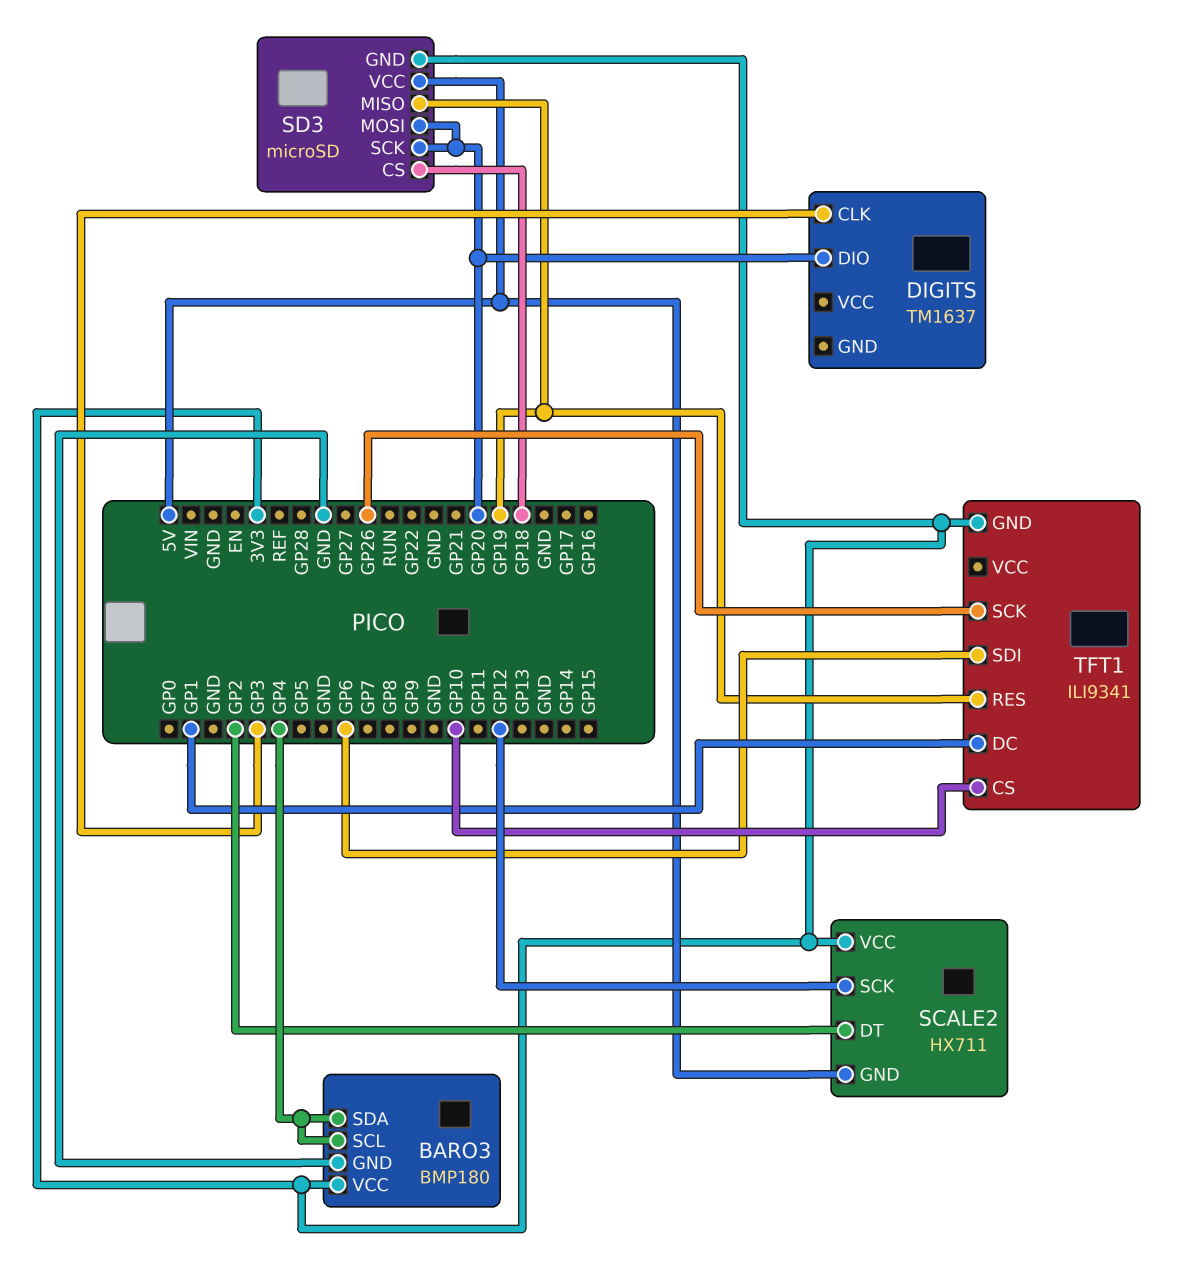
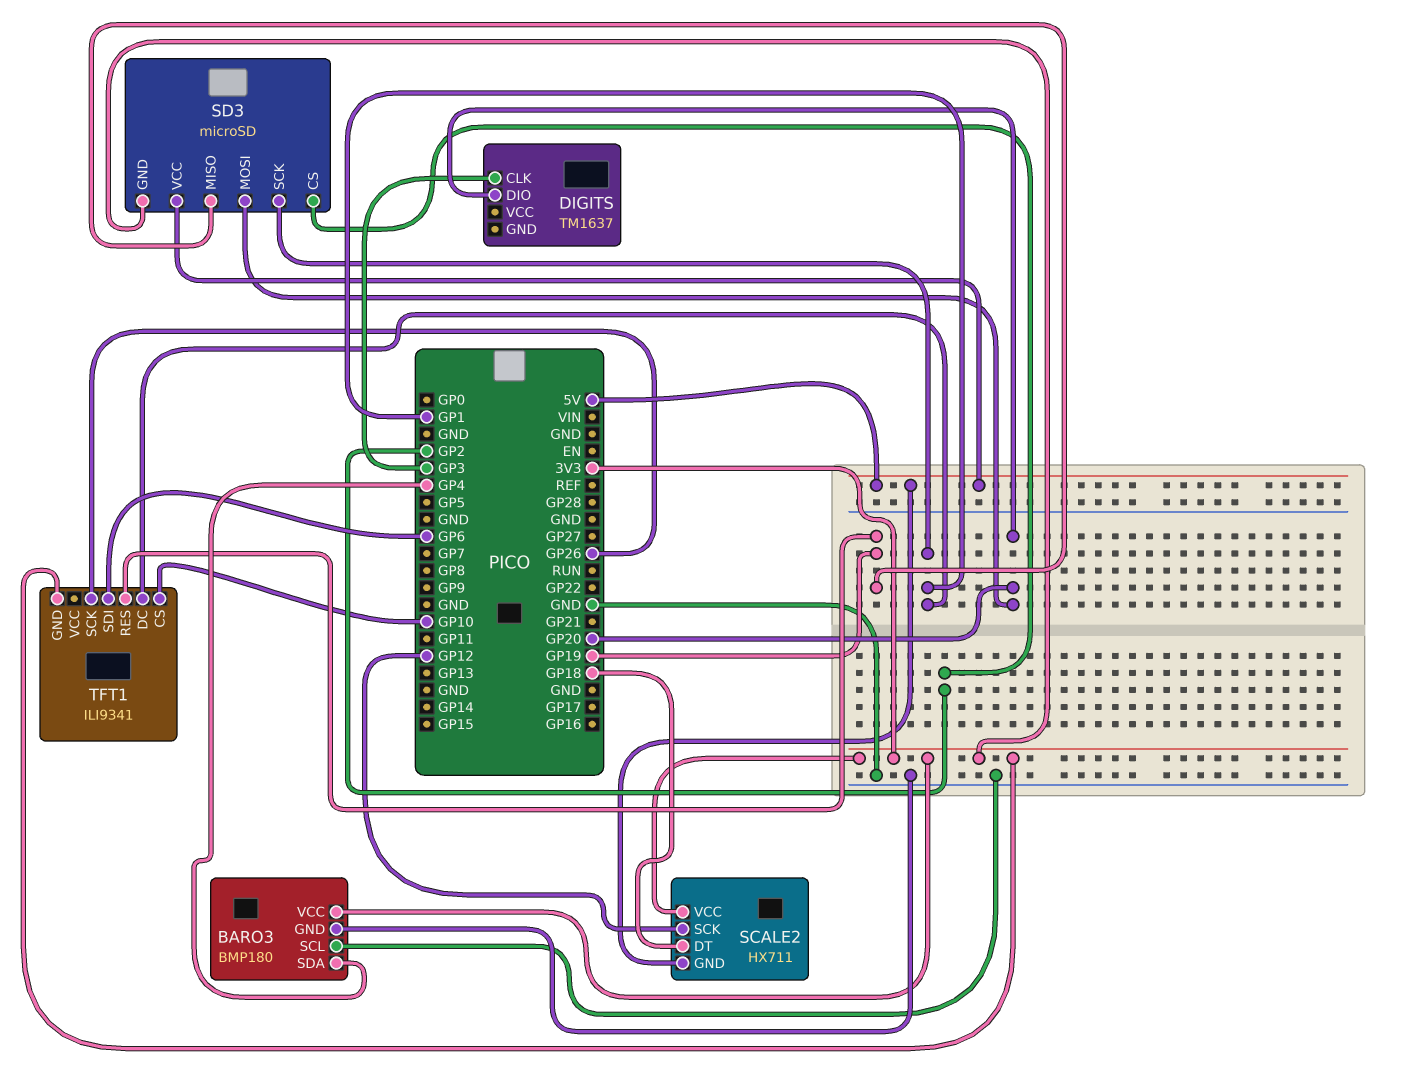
BARO3 pin SCL: GP4 -> GND
SCALE2 pin DT: GP2 -> GP18
SD3 pin CS: GP18 -> GP2
SD3 pin SCK: GP20 -> GP1

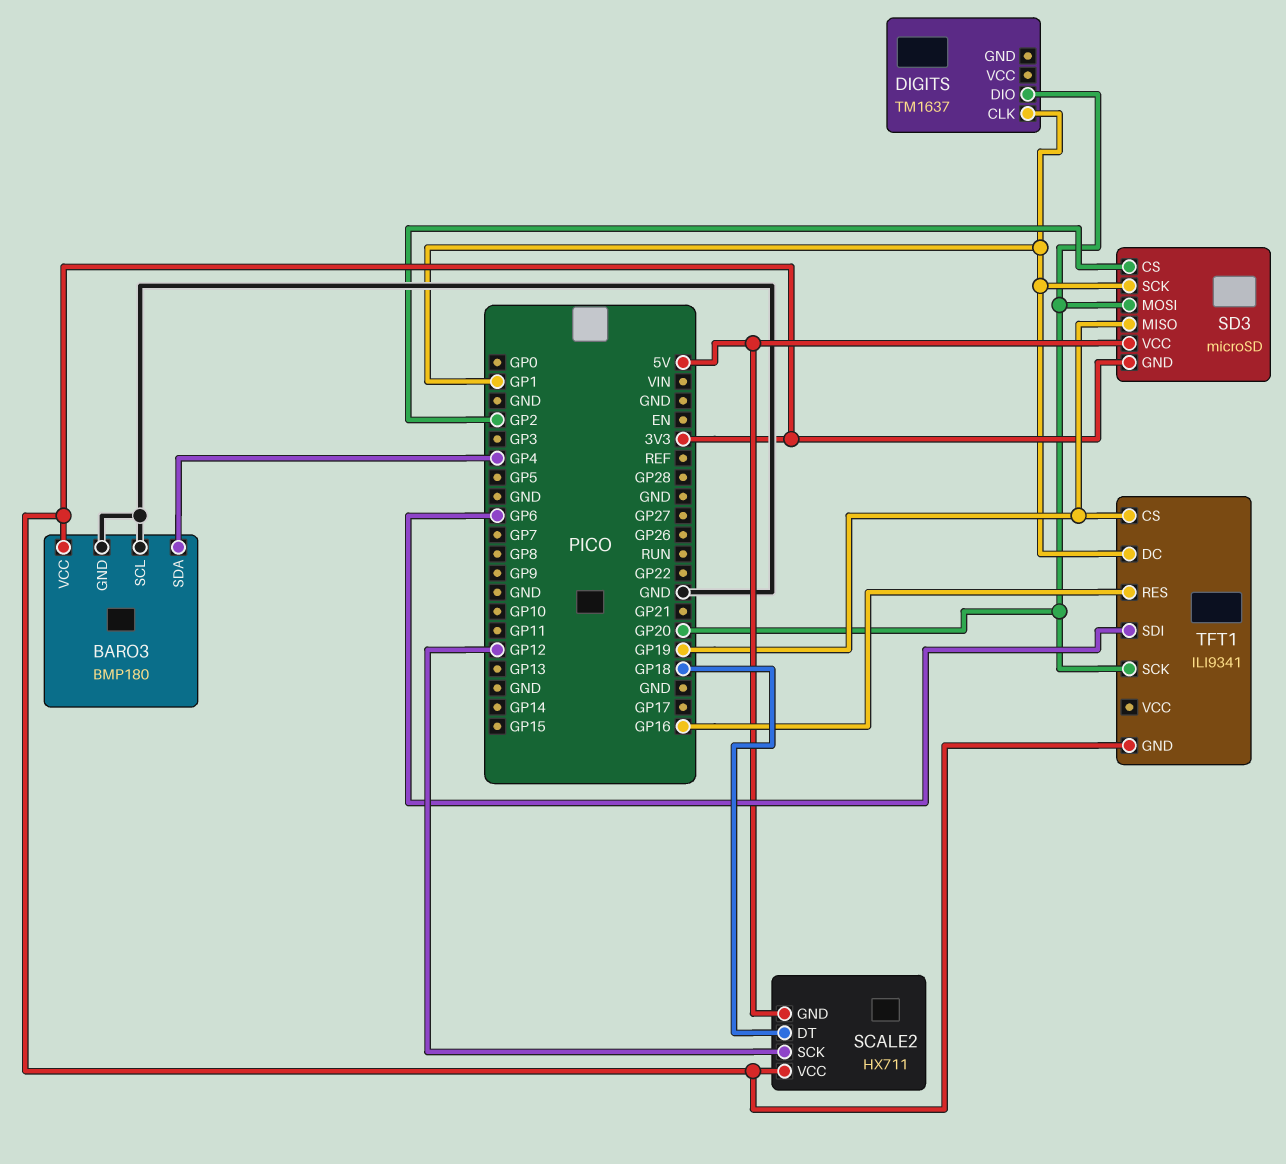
DIGITS pin CLK: GP3 -> GP1
TFT1 pin CS: GP10 -> GP19
TFT1 pin RES: GP19 -> GP16
TFT1 pin SCK: GP26 -> GP20

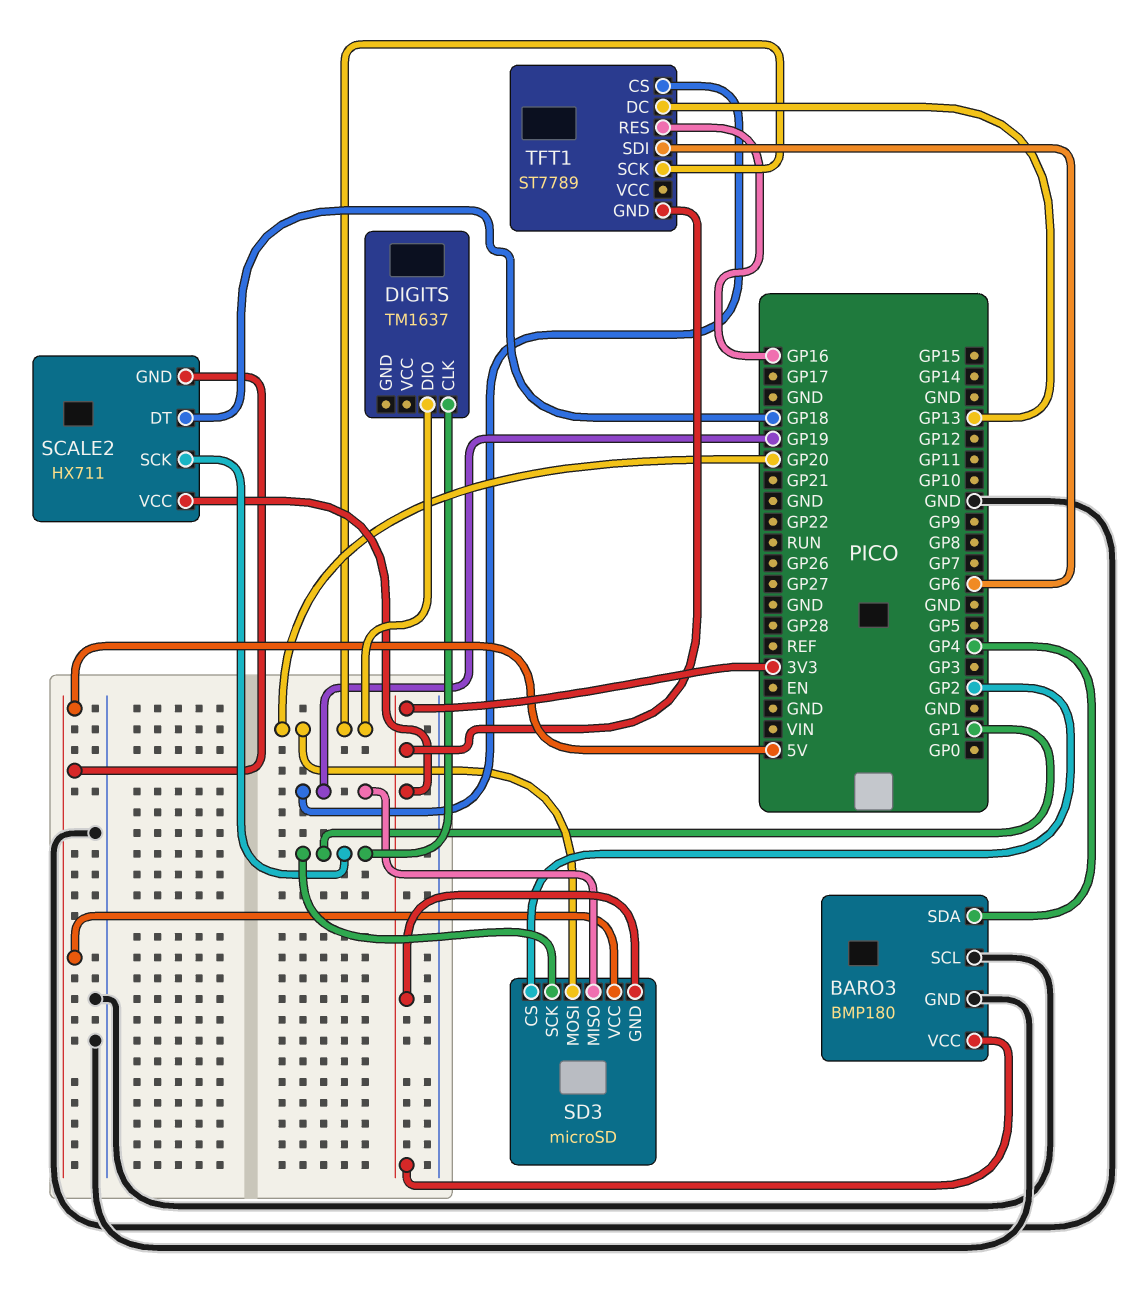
SCALE2 pin SCK: GP12 -> GP1
TFT1: ILI9341 -> ST7789
TFT1 pin DC: GP1 -> GP13

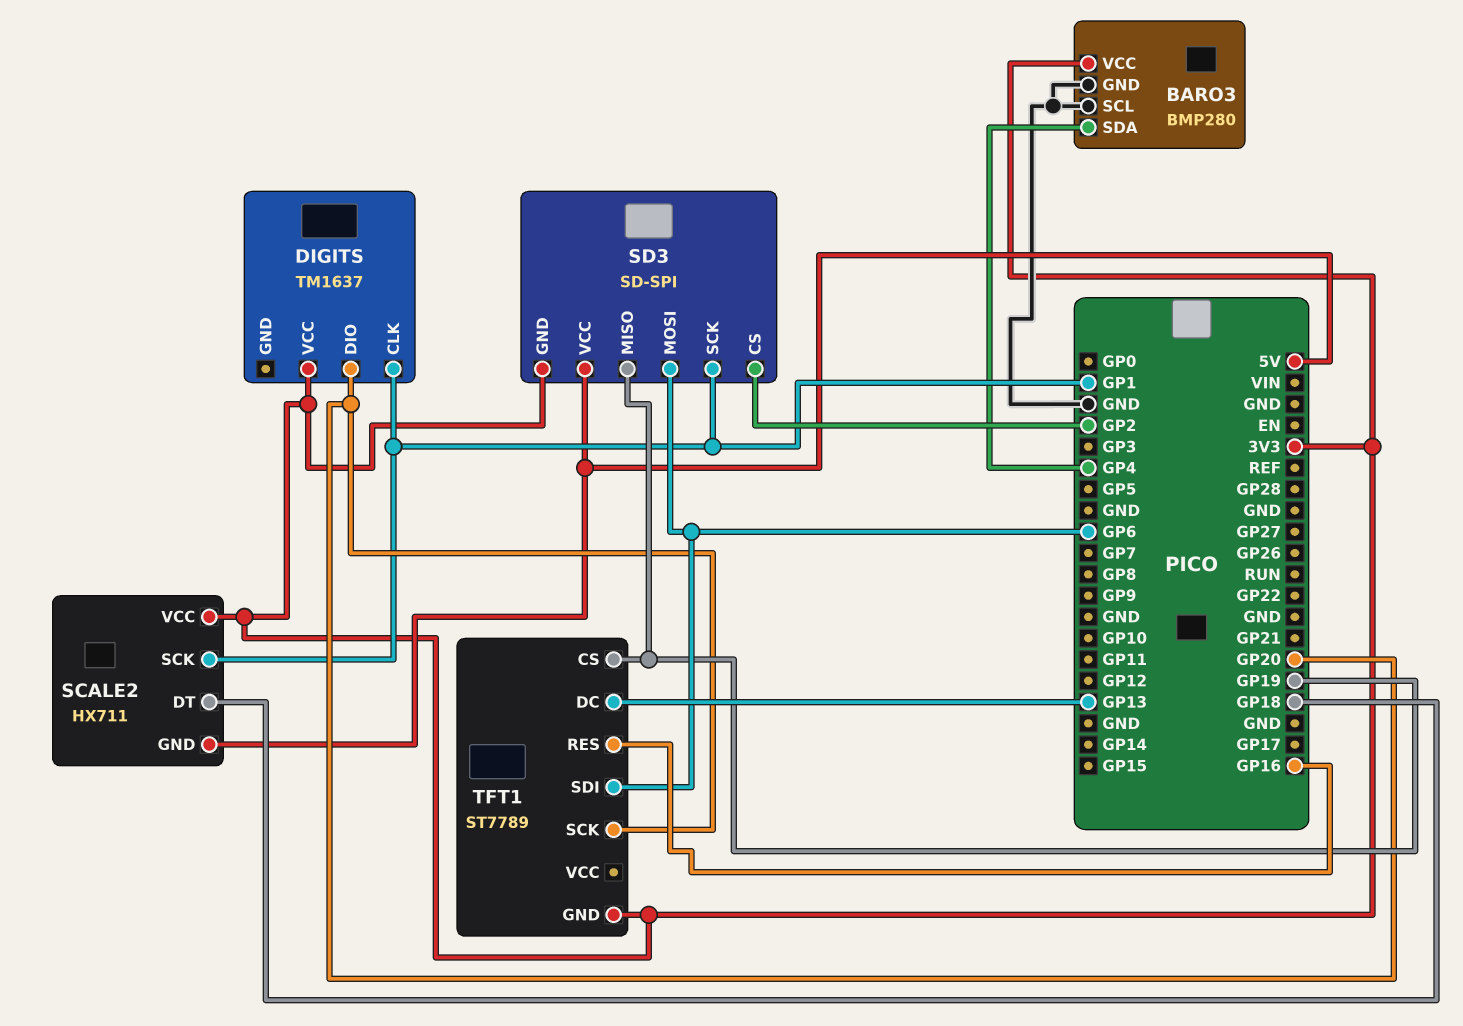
BARO3: BMP180 -> BMP280
DIGITS pin VCC: none -> 3V3
SD3: microSD -> SD-SPI
SD3 pin MOSI: GP20 -> GP6

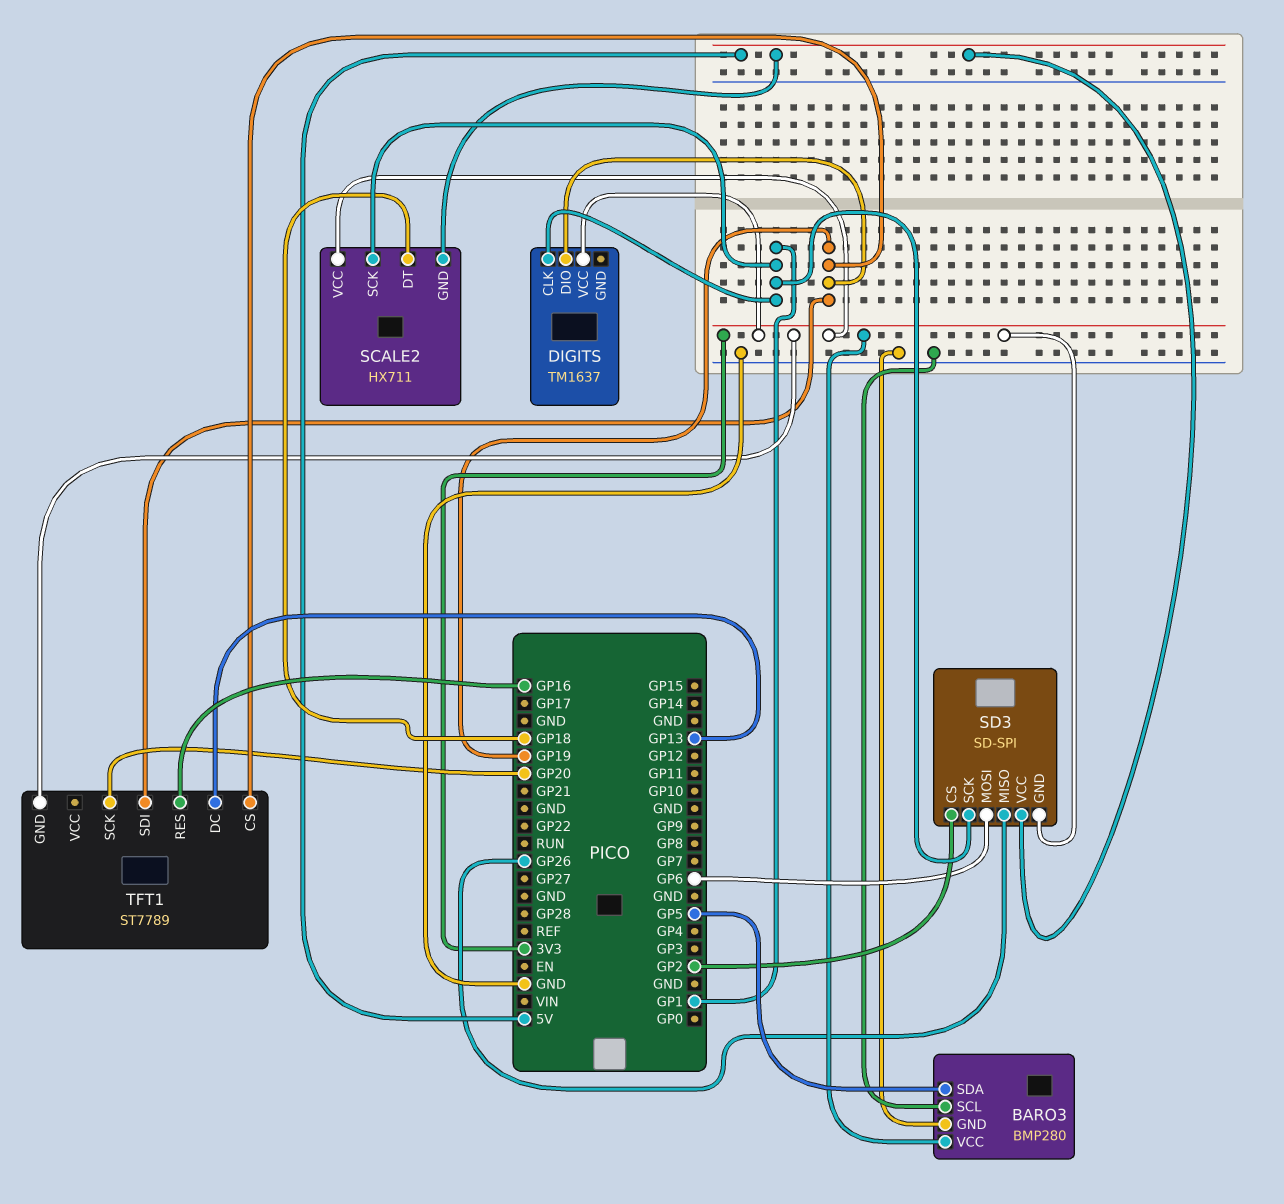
BARO3 pin SDA: GP4 -> GP5
DIGITS pin DIO: GP20 -> GP19
SD3 pin MISO: GP19 -> GP26
TFT1 pin SDI: GP6 -> GP19

